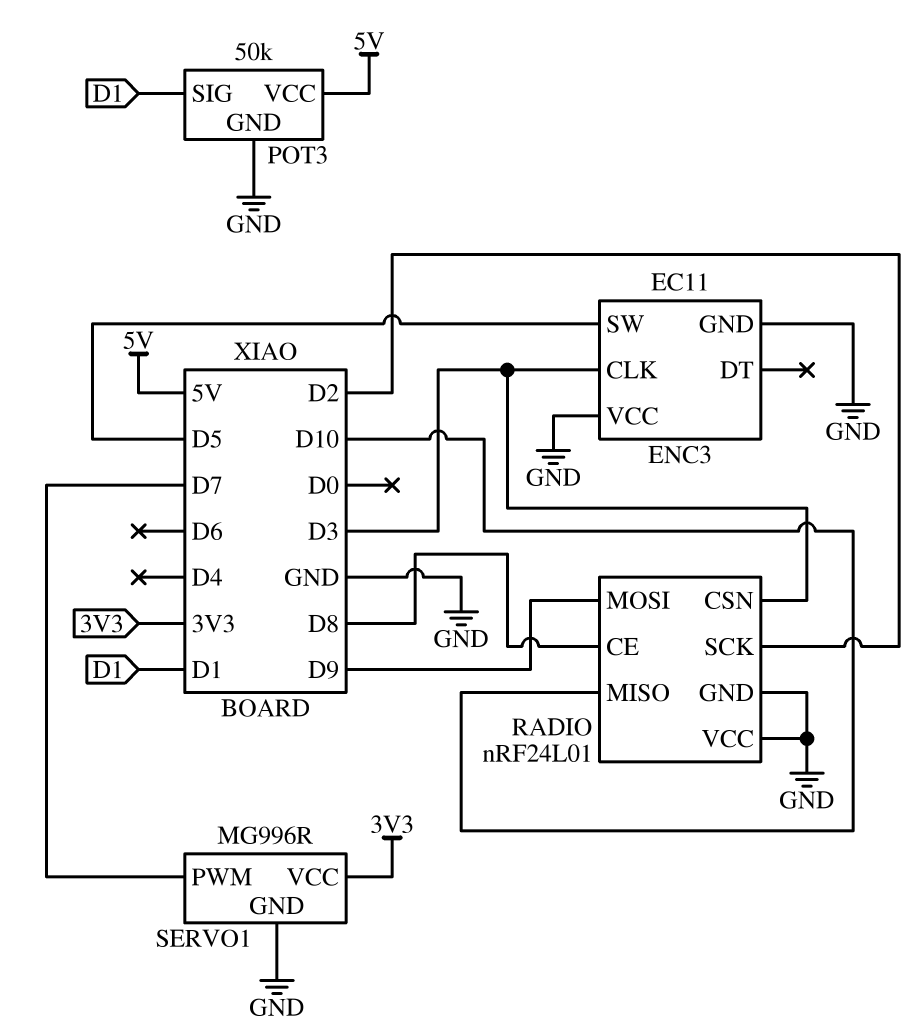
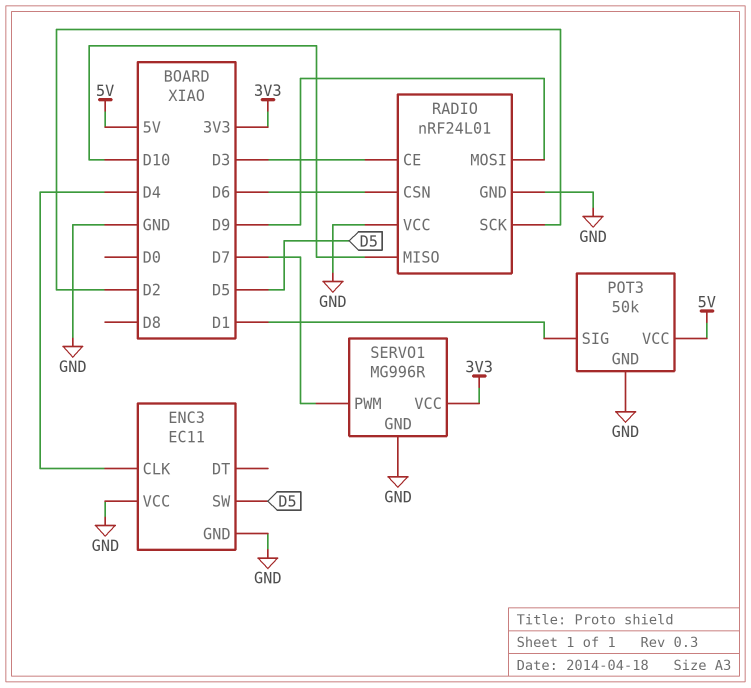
ENC3 pin CLK: D3 -> D4
RADIO pin CE: D8 -> D3
RADIO pin CSN: D3 -> D6

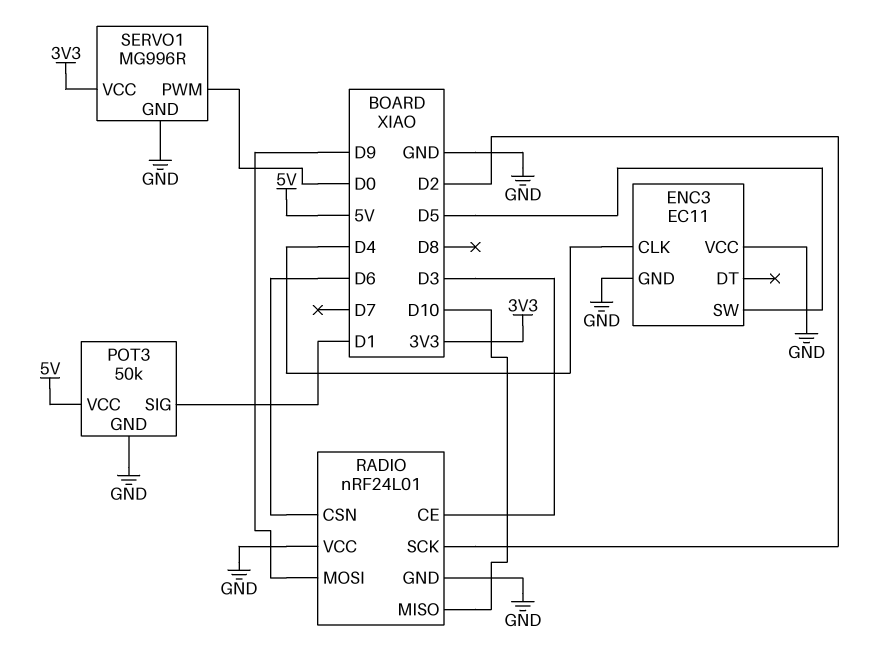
SERVO1 pin PWM: D7 -> D0

